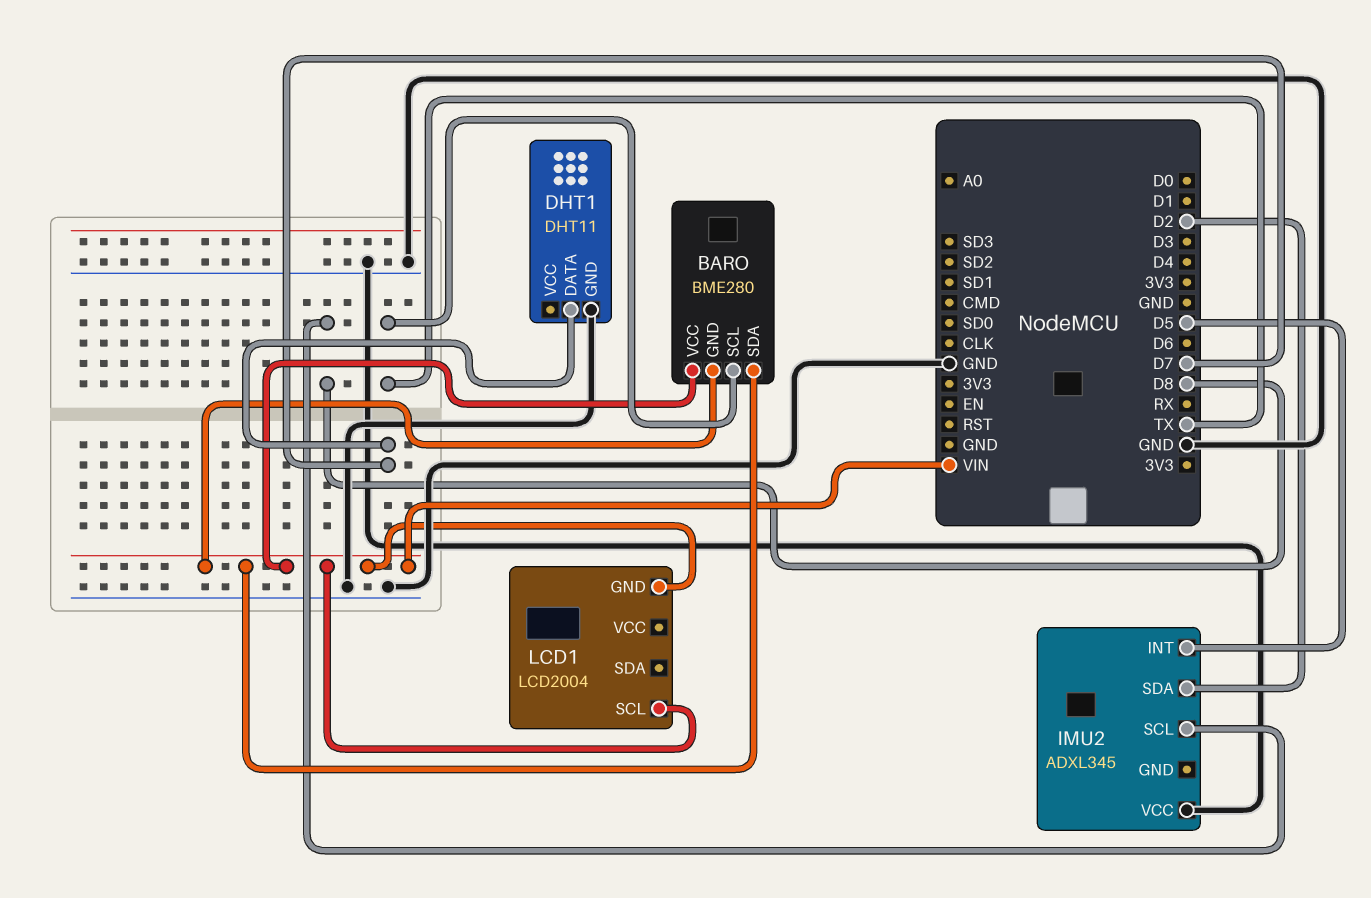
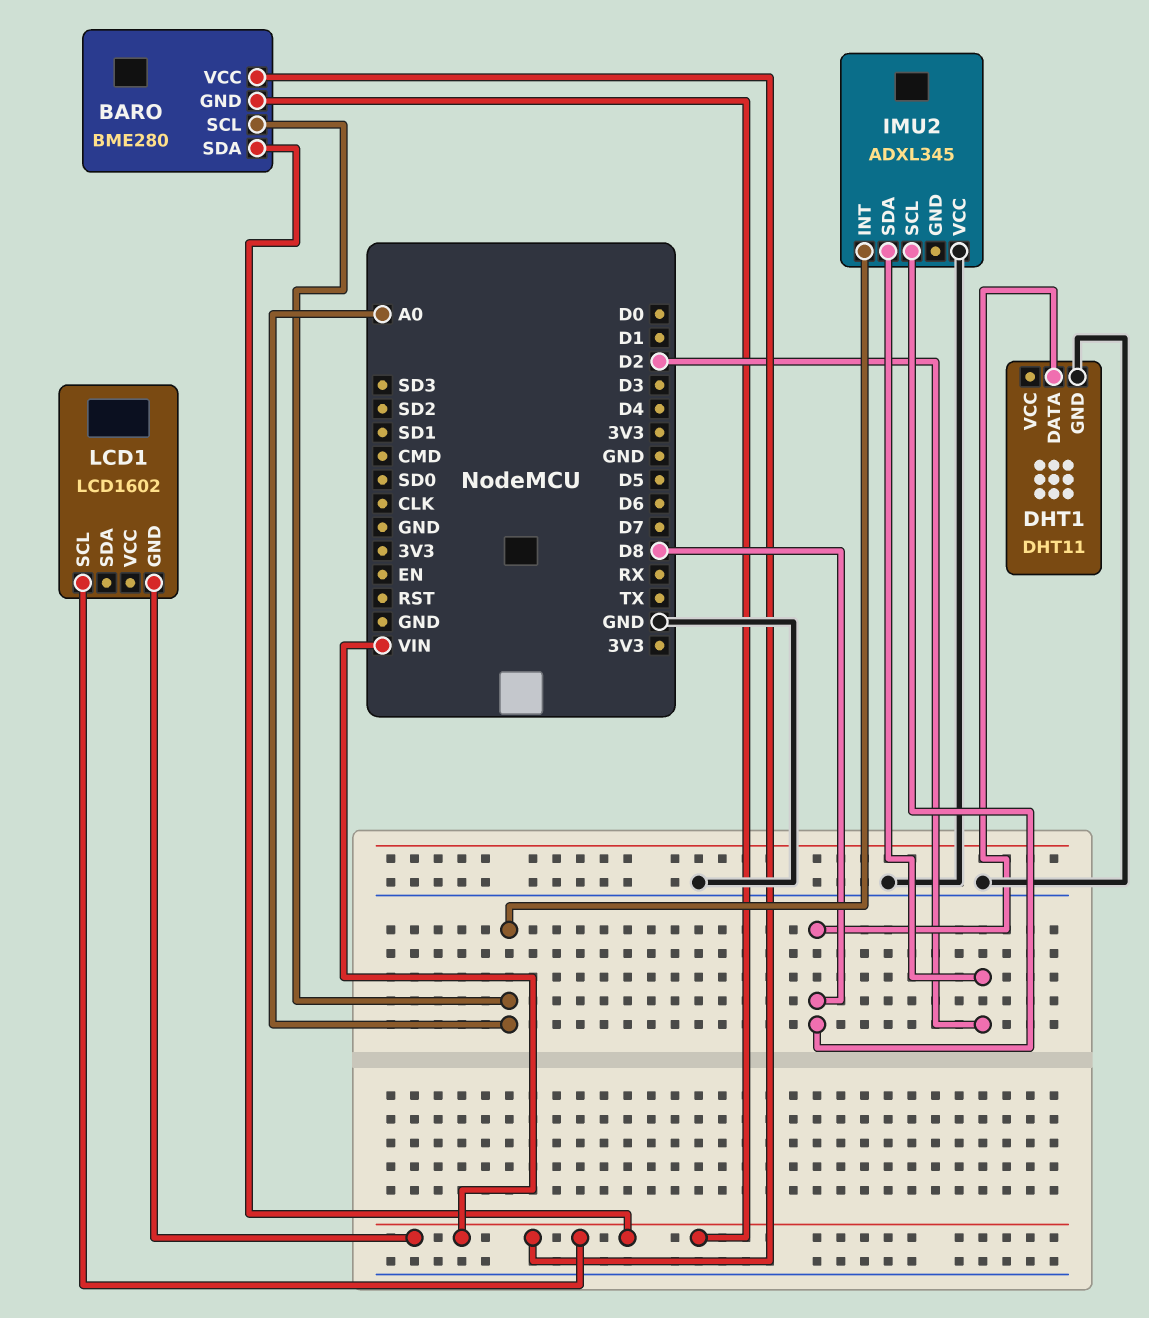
BARO pin SCL: TX -> A0
DHT1 pin DATA: D7 -> D8
IMU2 pin INT: D5 -> A0
LCD1: LCD2004 -> LCD1602

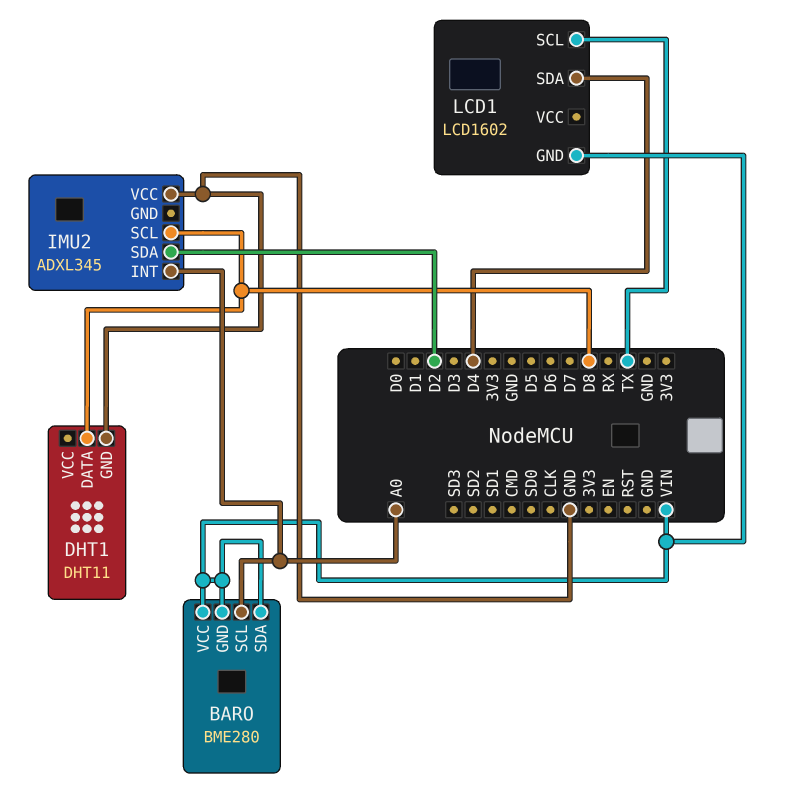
LCD1 pin SCL: VIN -> TX
LCD1 pin SDA: none -> D4

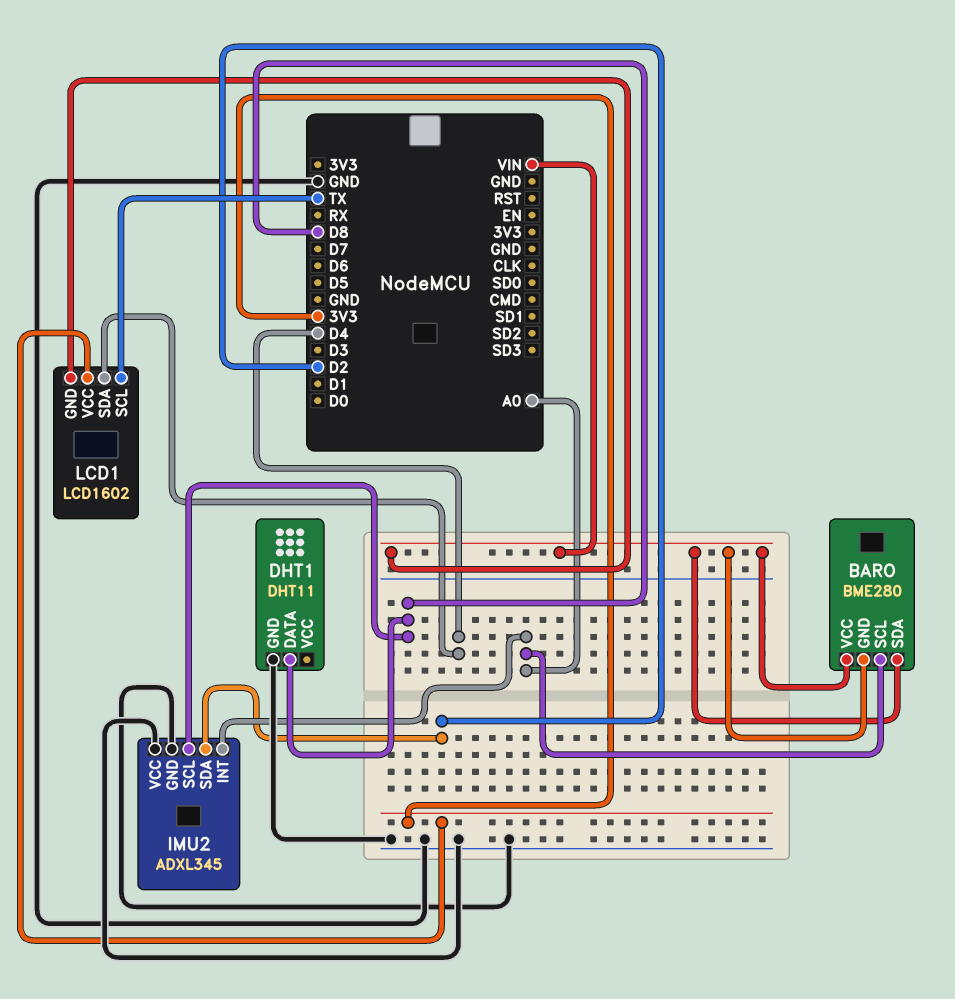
IMU2 pin GND: none -> GND
LCD1 pin VCC: none -> 3V3

